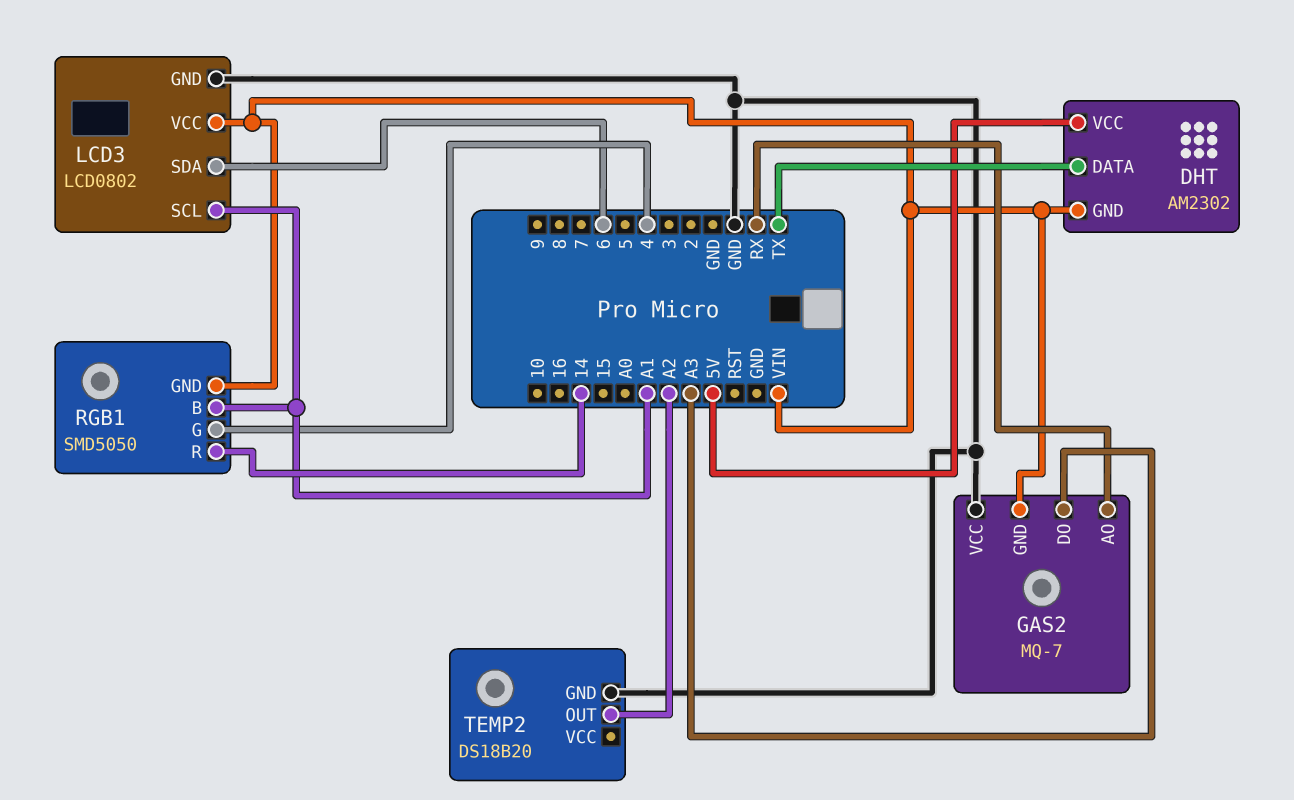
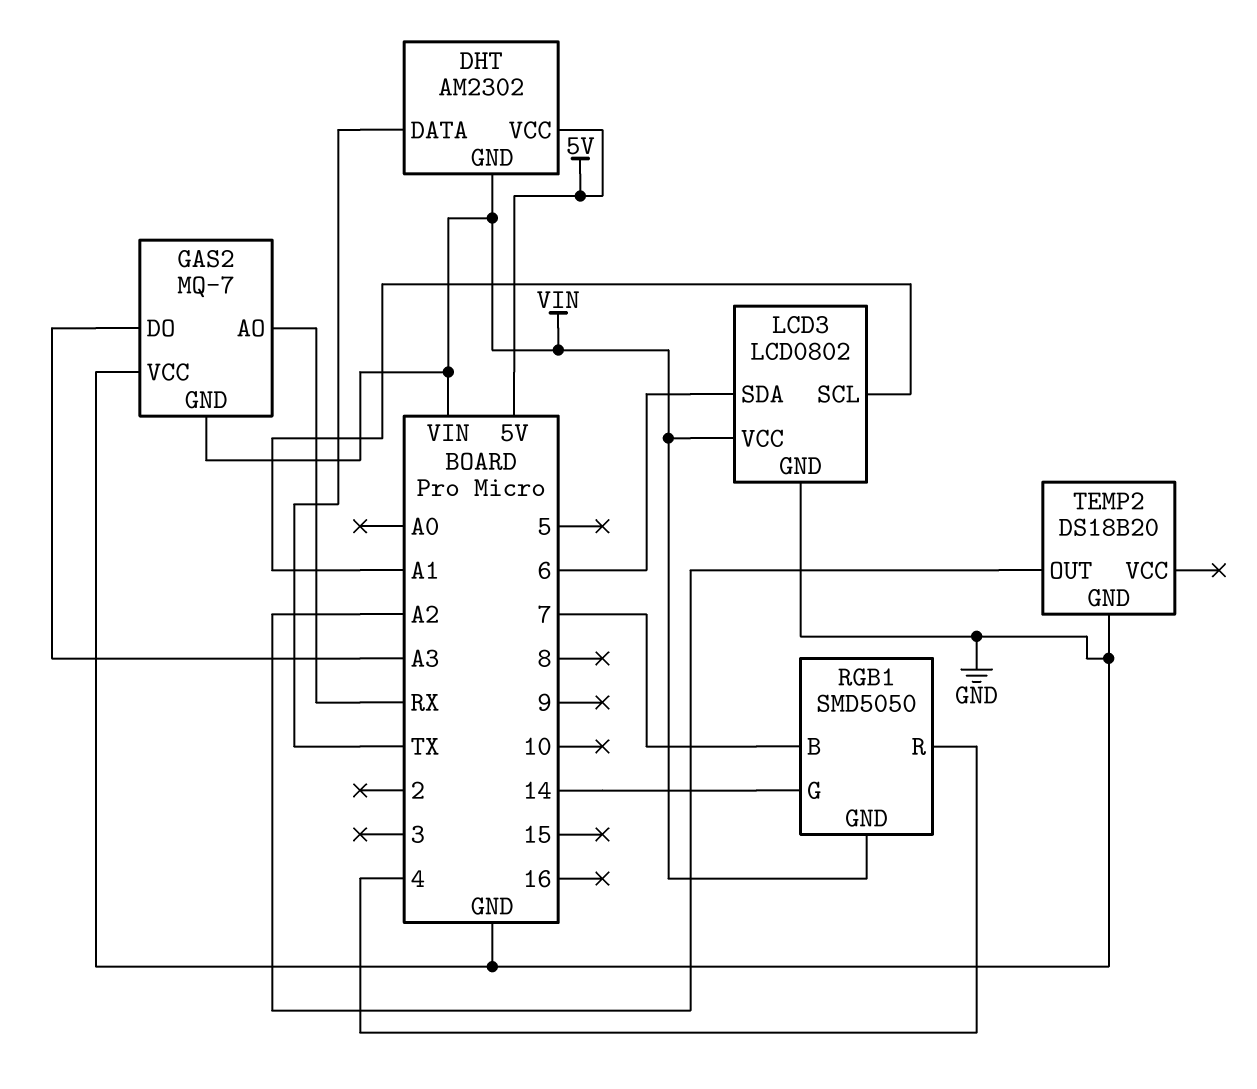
RGB1 pin B: A1 -> 7
RGB1 pin G: 4 -> 14
RGB1 pin R: 14 -> 4

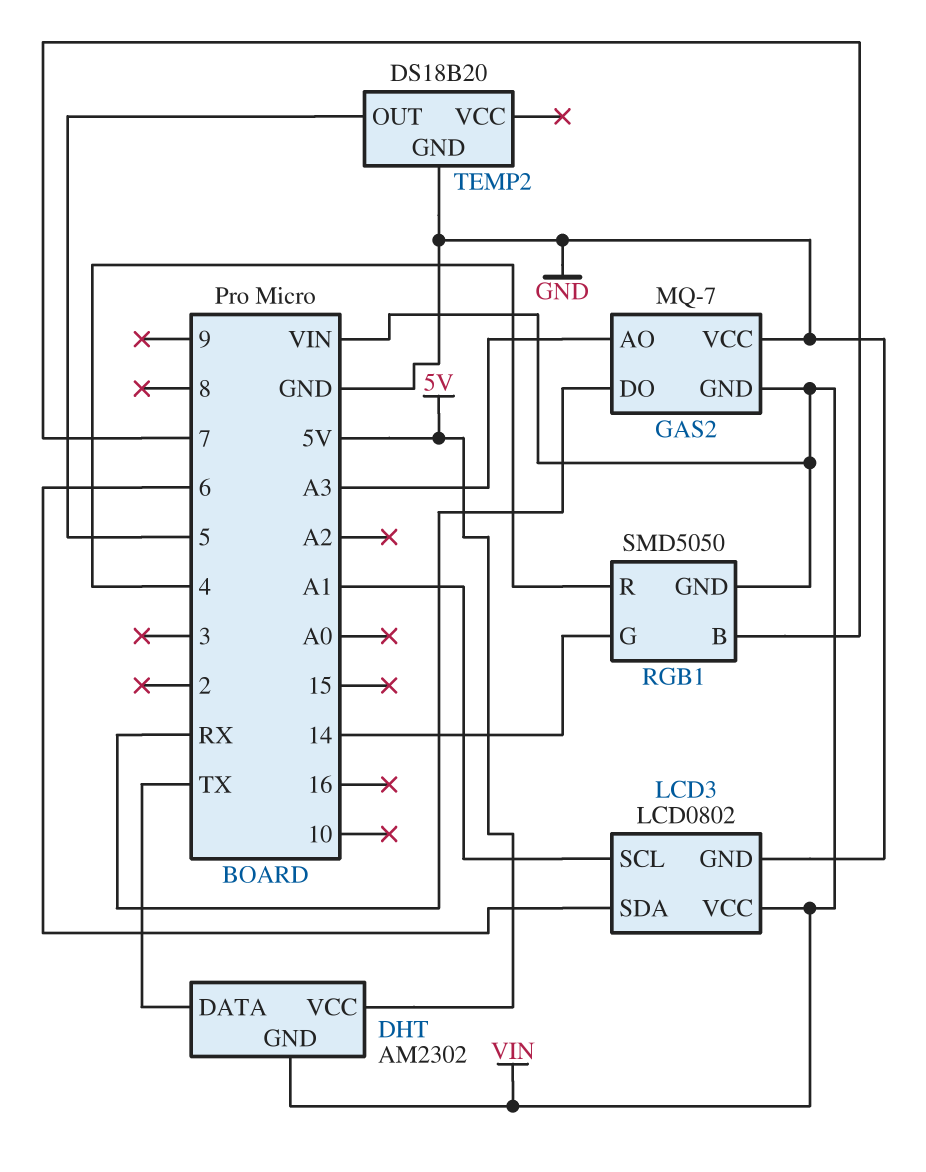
GAS2 pin AO: RX -> A3
GAS2 pin DO: A3 -> RX
TEMP2 pin OUT: A2 -> 5

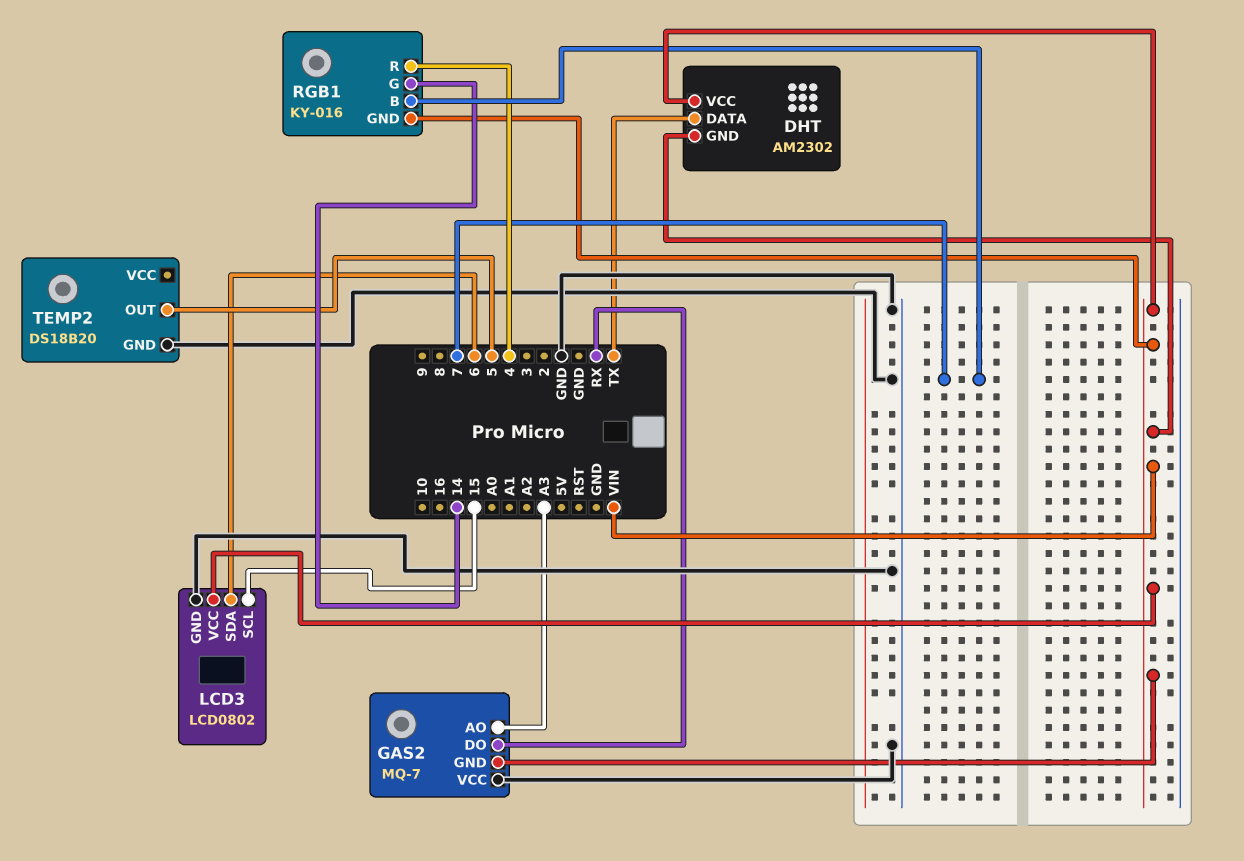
DHT pin VCC: 5V -> VIN
LCD3 pin SCL: A1 -> 15
RGB1: SMD5050 -> KY-016

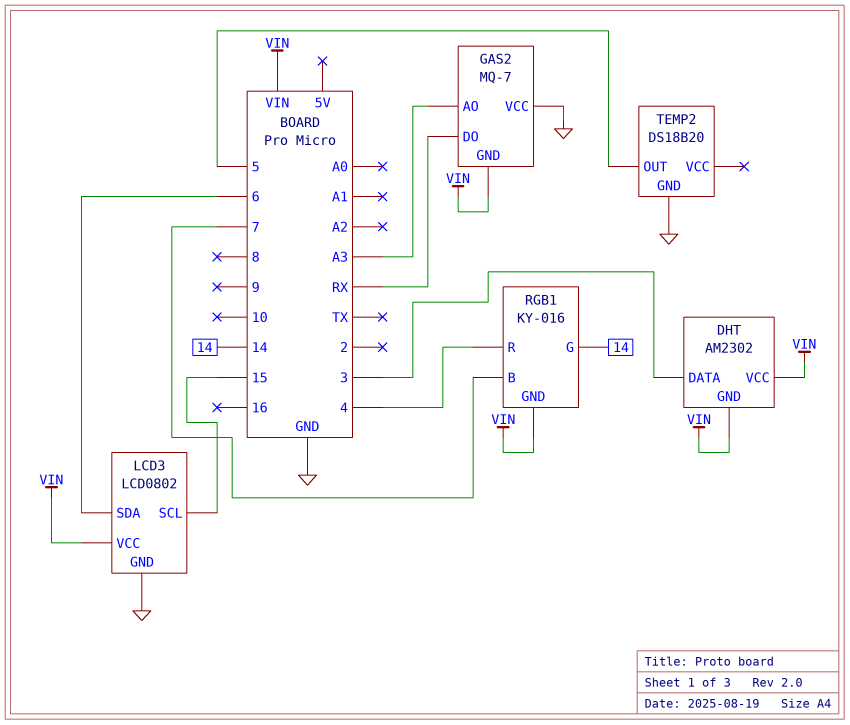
DHT pin DATA: TX -> 3

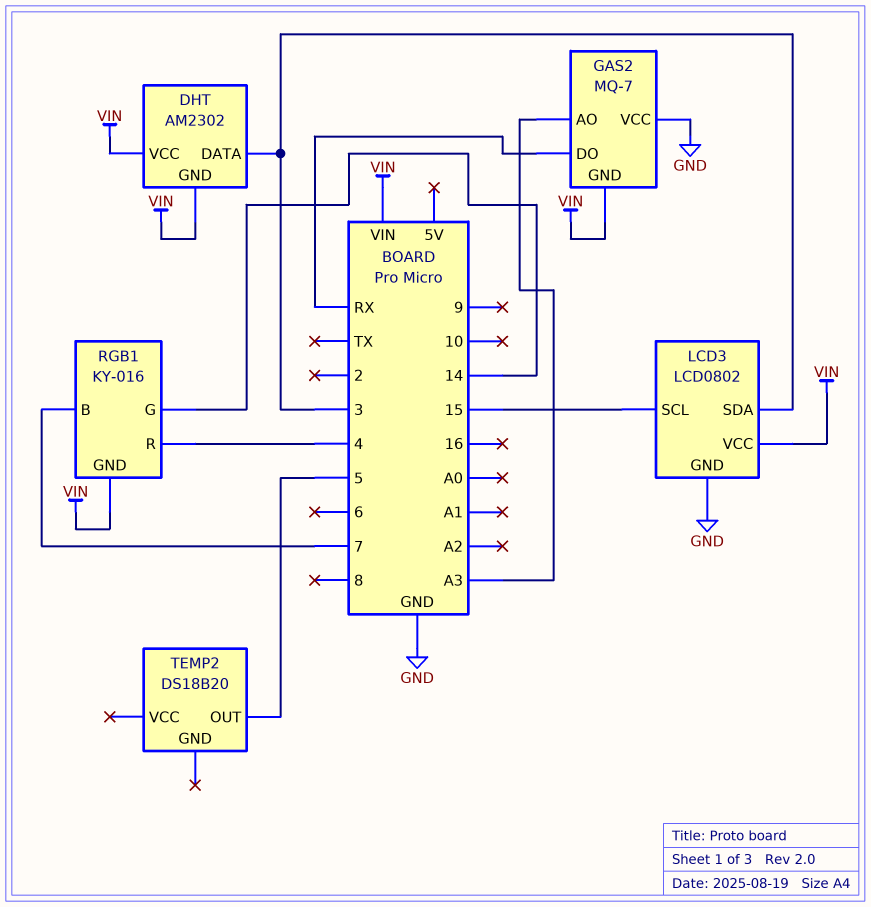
LCD3 pin SDA: 6 -> 3
TEMP2 pin GND: GND -> none

